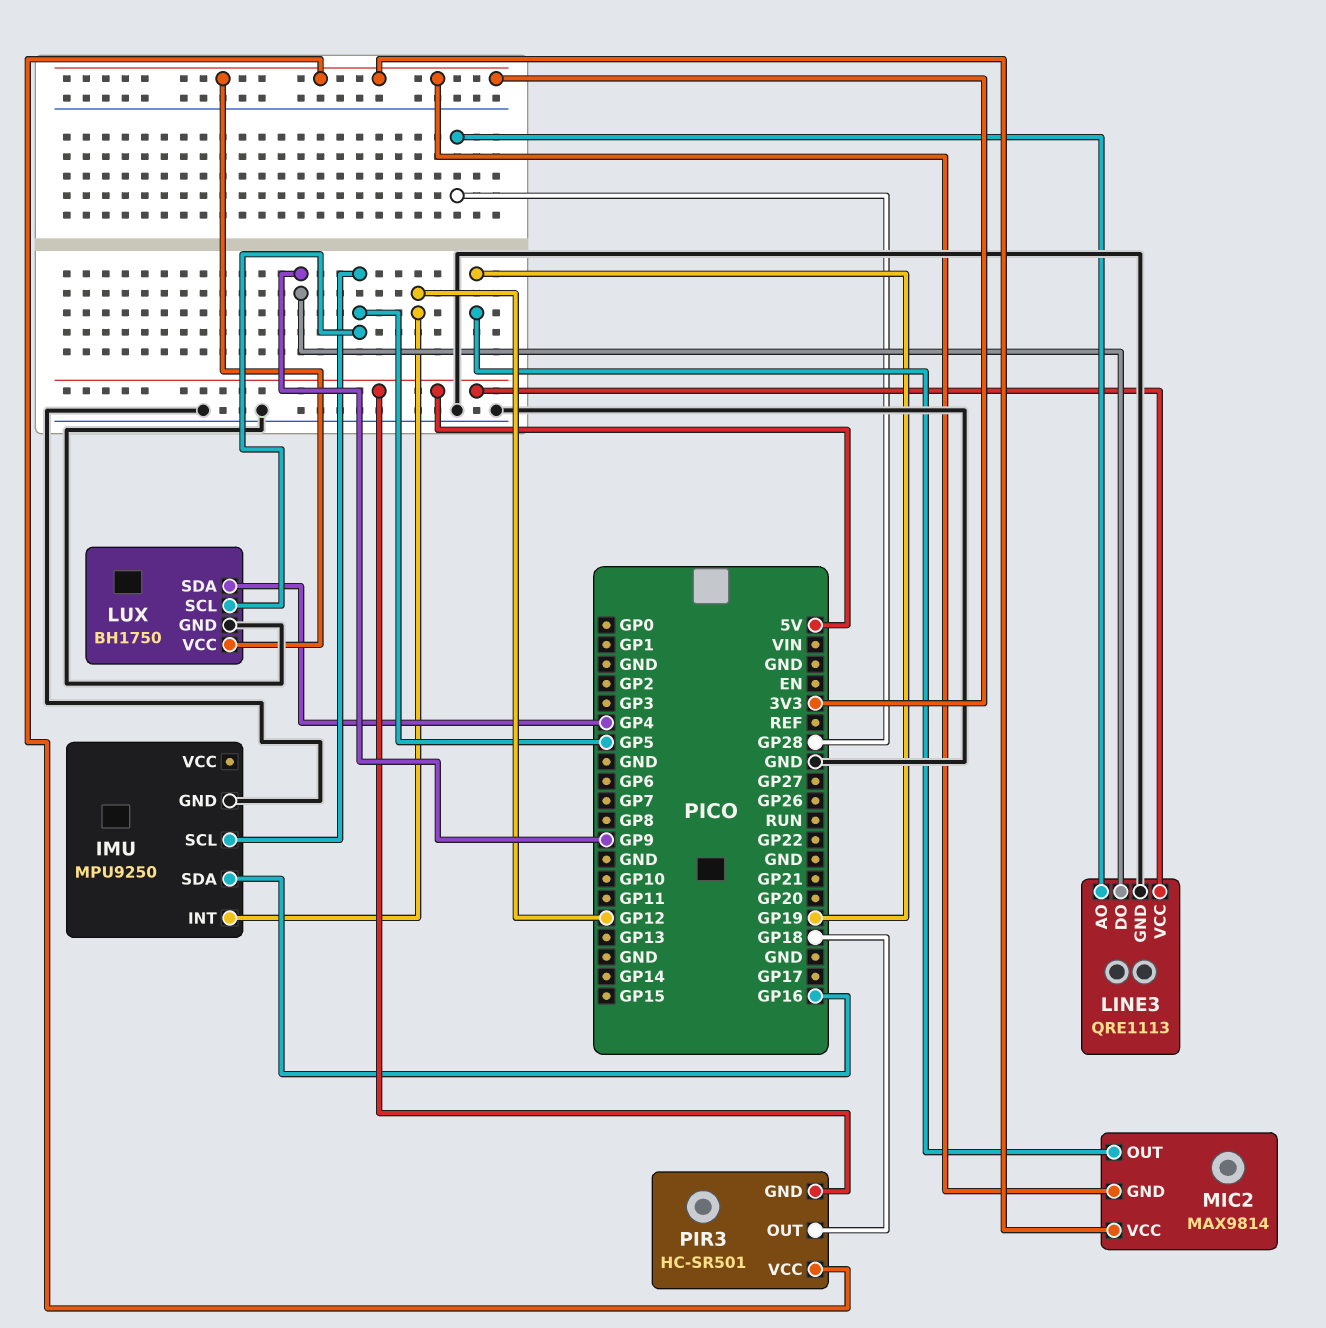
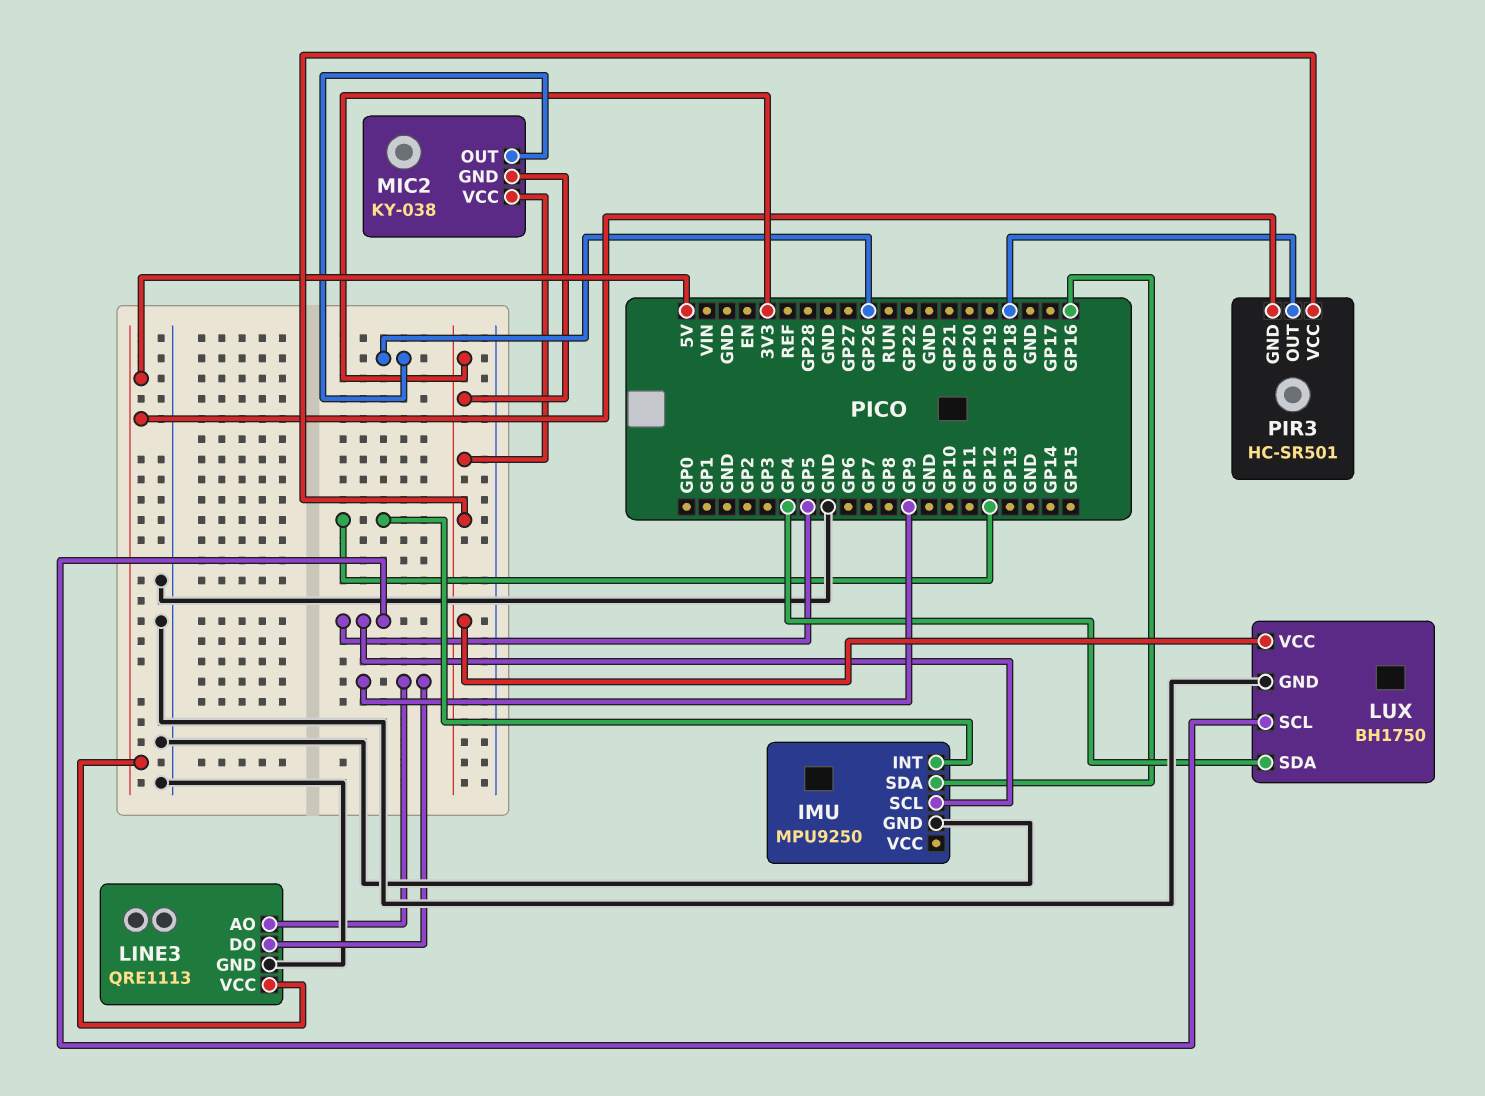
LINE3 pin AO: GP28 -> GP9
MIC2: MAX9814 -> KY-038
MIC2 pin OUT: GP19 -> GP26

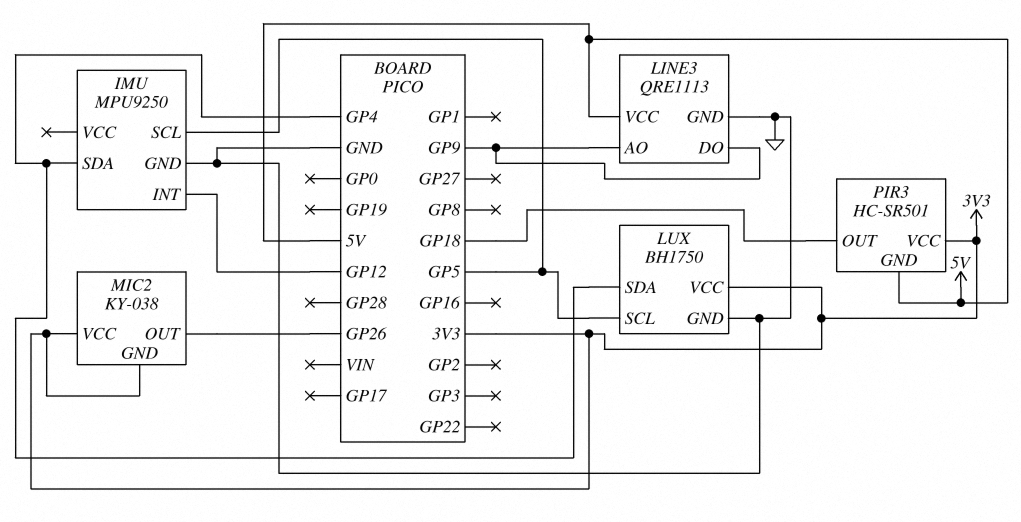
IMU pin SDA: GP16 -> GP4

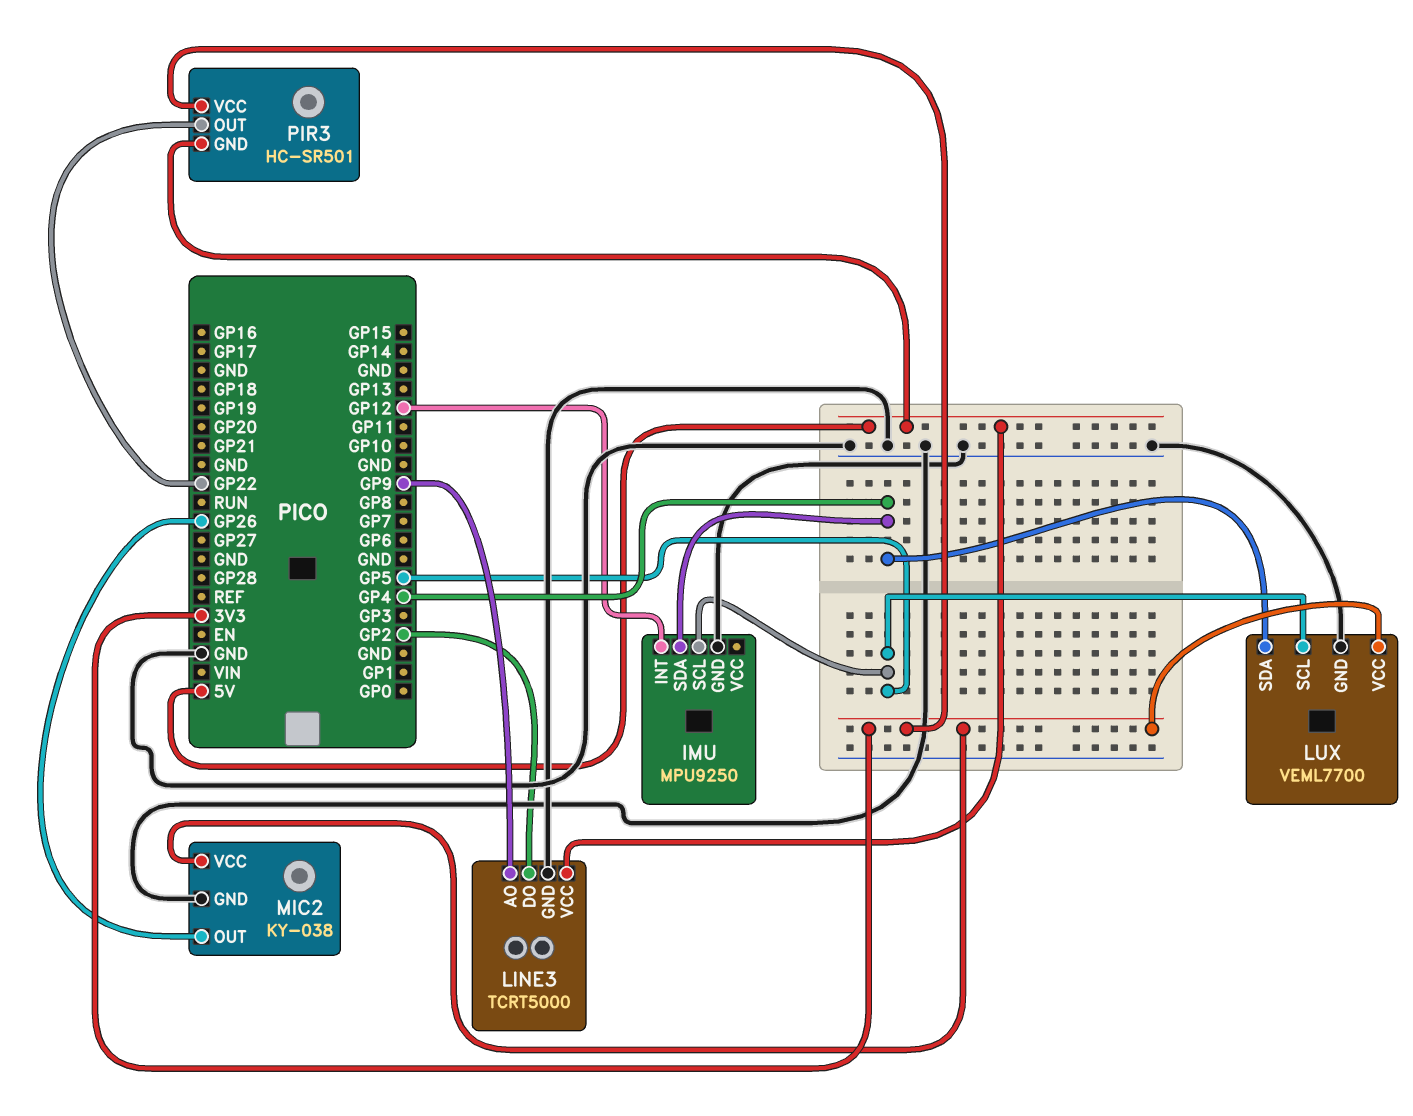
LINE3: QRE1113 -> TCRT5000
LINE3 pin DO: GP9 -> GP2
LUX: BH1750 -> VEML7700
MIC2 pin GND: 3V3 -> GND
PIR3 pin OUT: GP18 -> GP22

